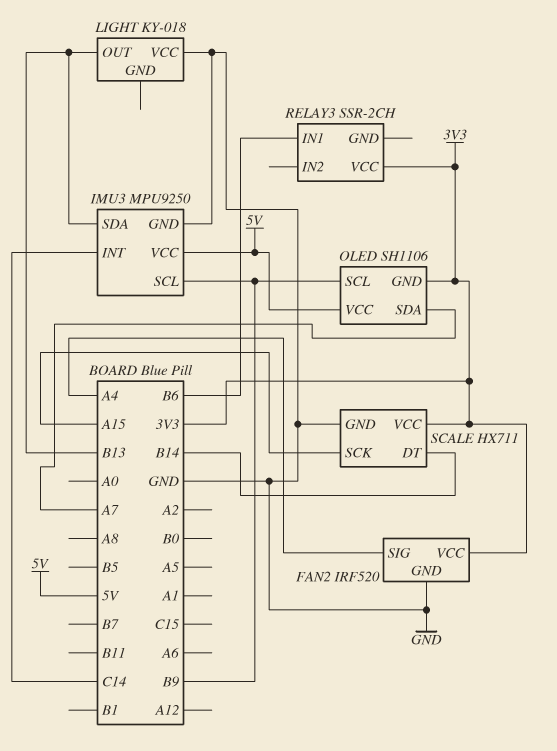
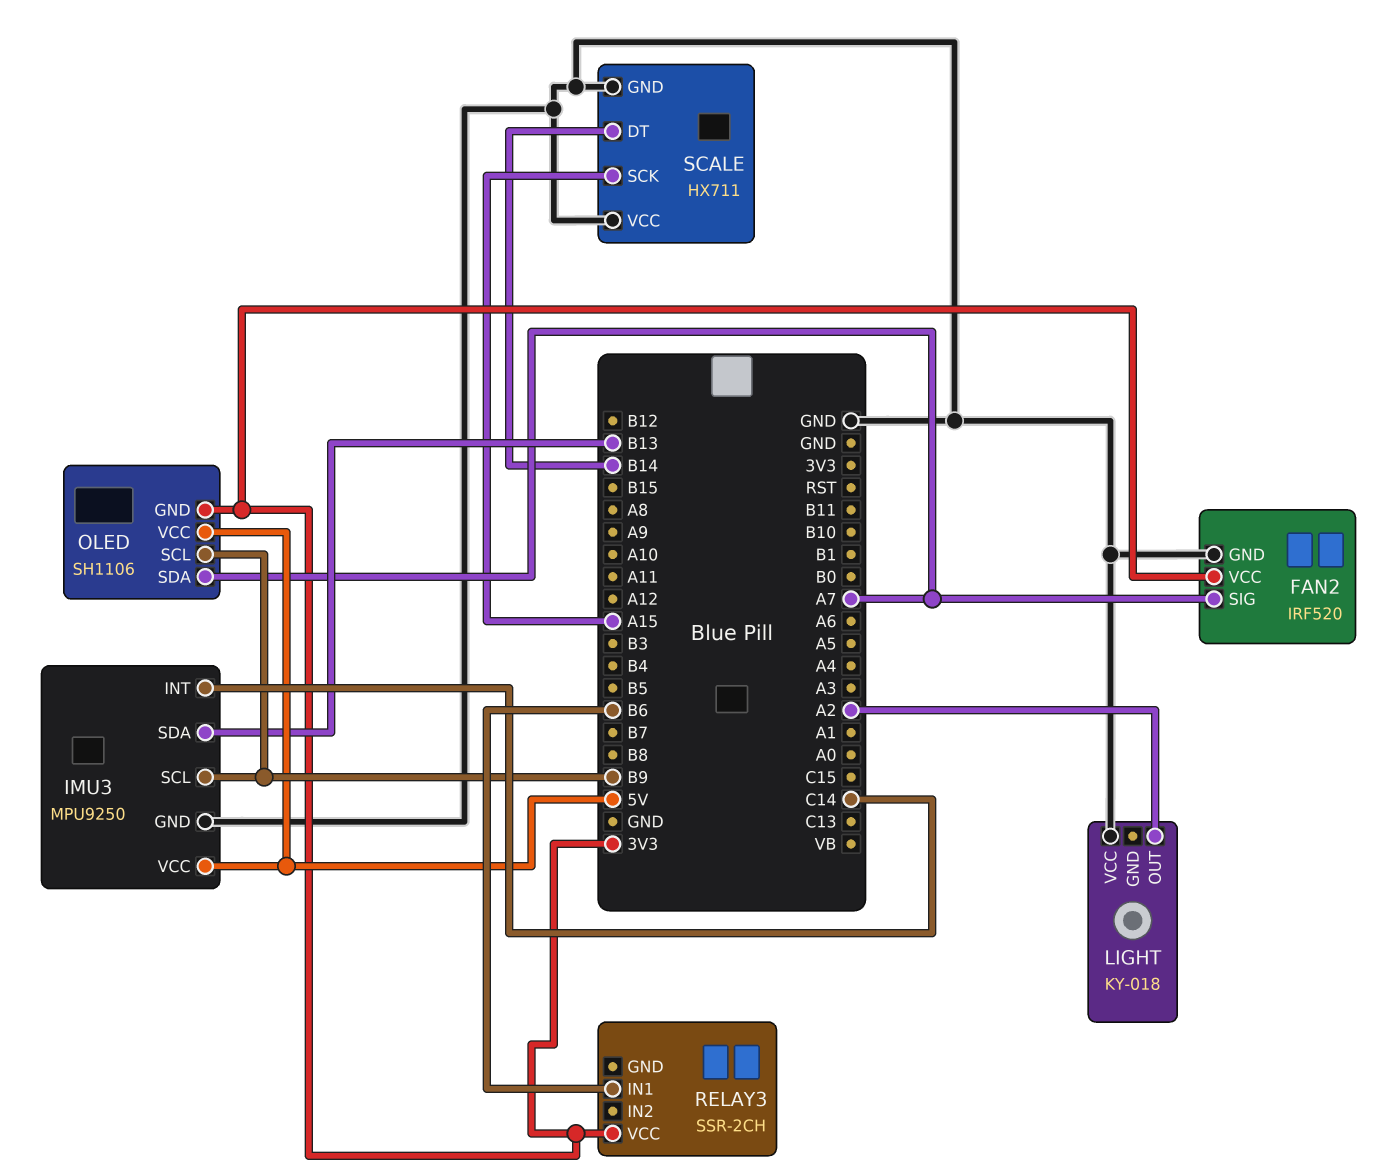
FAN2 pin SIG: A4 -> A7
LIGHT pin OUT: B13 -> A2
SCALE pin VCC: 3V3 -> GND

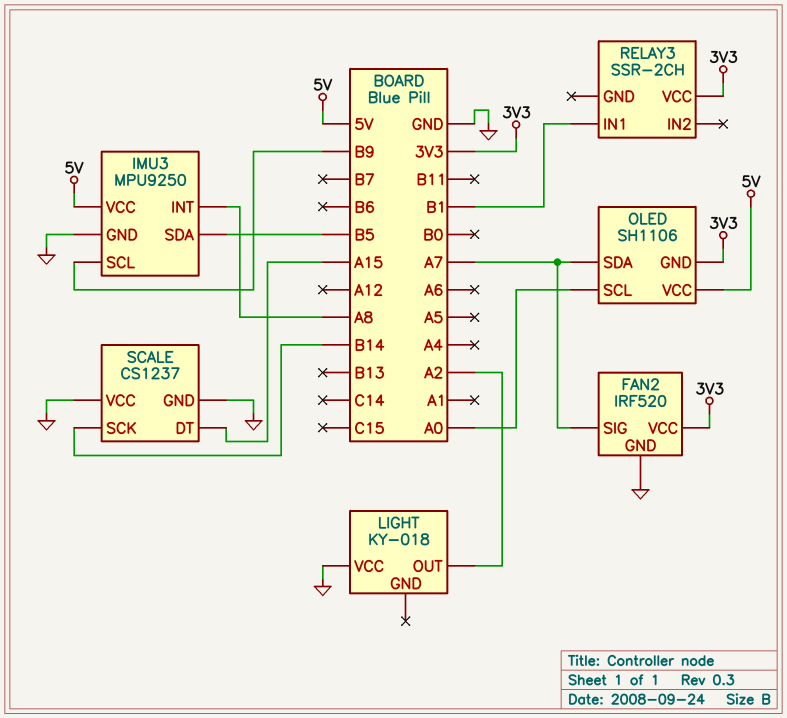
IMU3 pin INT: C14 -> A8
IMU3 pin SDA: B13 -> B5
OLED pin SCL: B9 -> A0
RELAY3 pin IN1: B6 -> B1
SCALE: HX711 -> CS1237
SCALE pin DT: B14 -> A15
SCALE pin SCK: A15 -> B14

